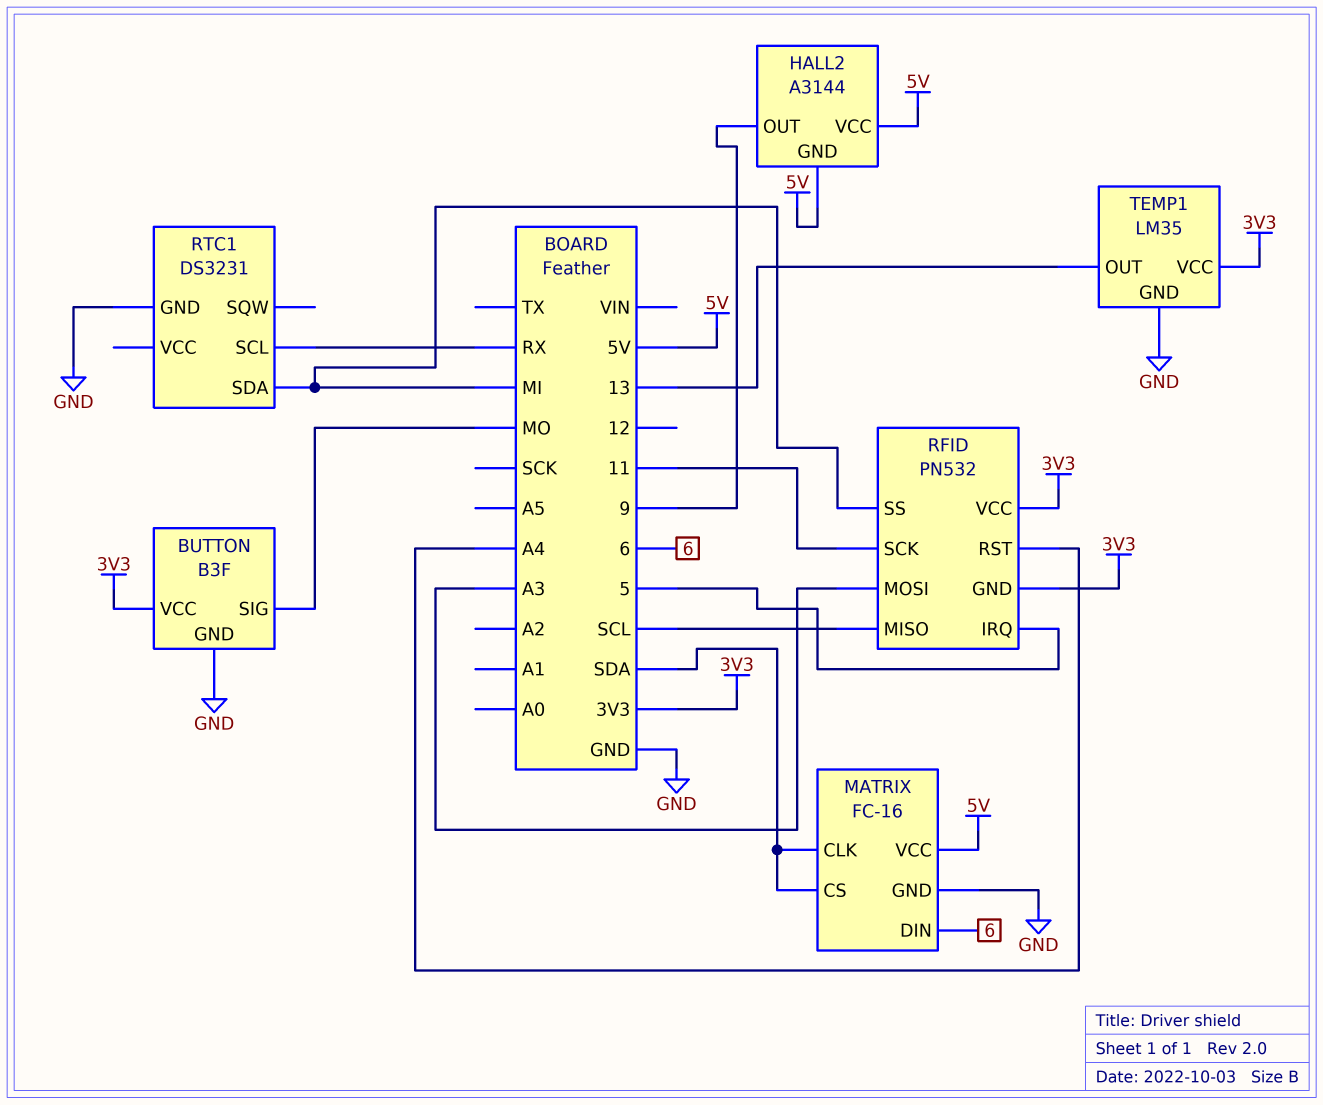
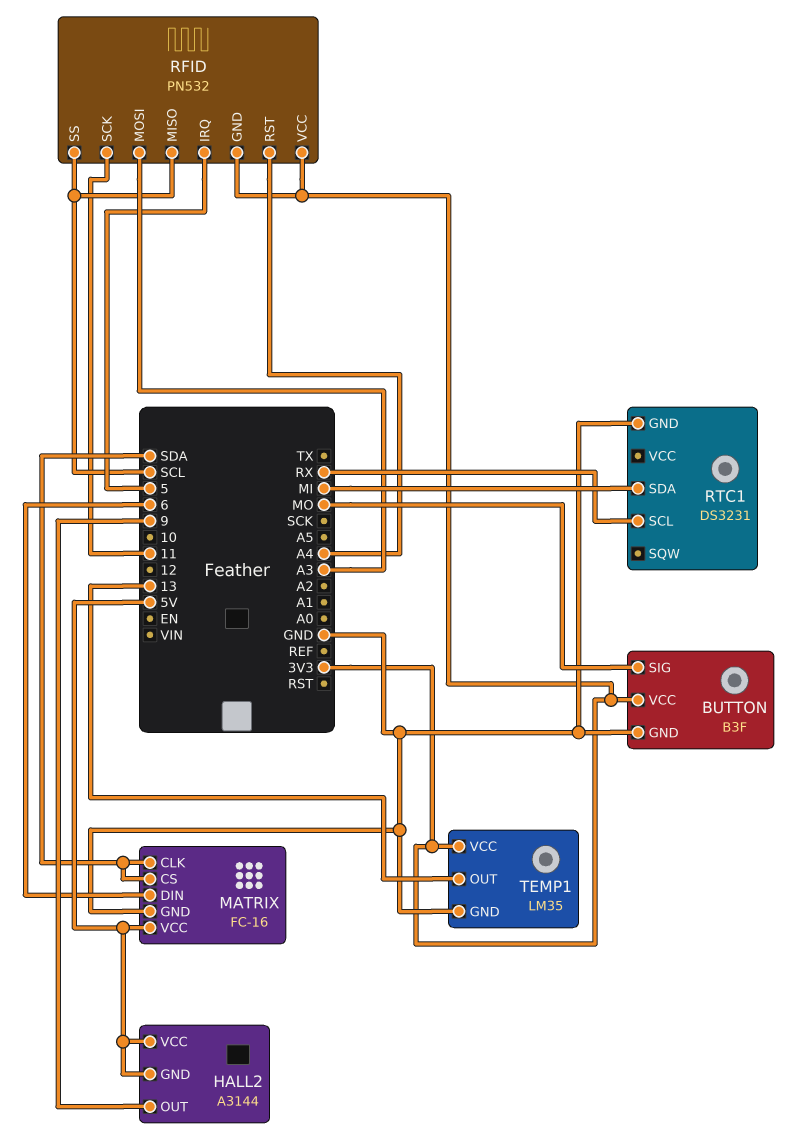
RFID pin SS: MI -> SCL

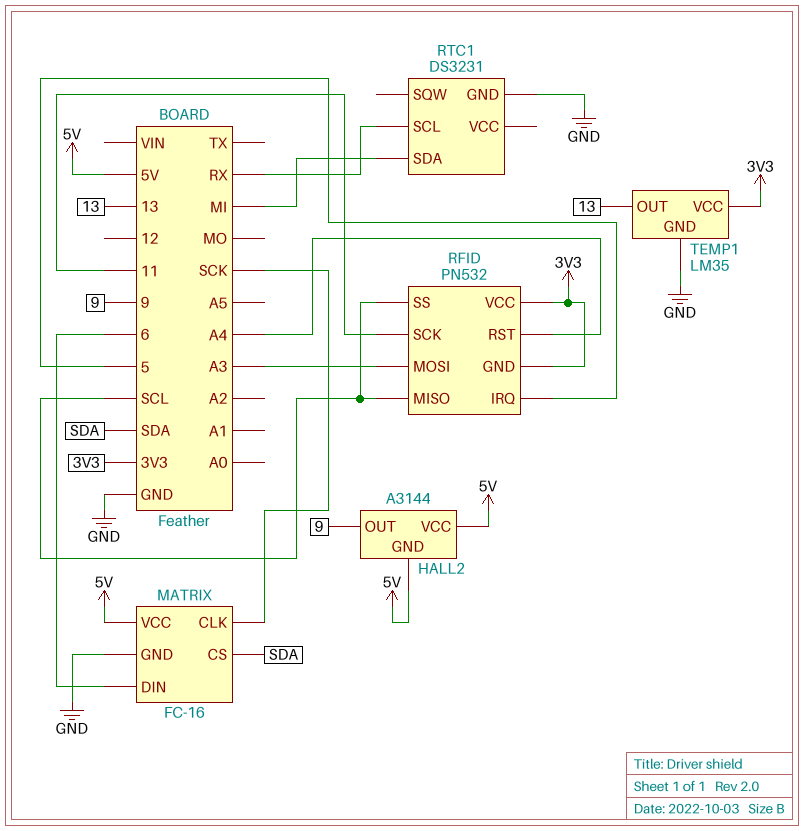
BUTTON: B3F -> none
BUTTON pin GND: GND -> none
BUTTON pin SIG: MO -> none
BUTTON pin VCC: 3V3 -> none
MATRIX pin CLK: SDA -> SCK

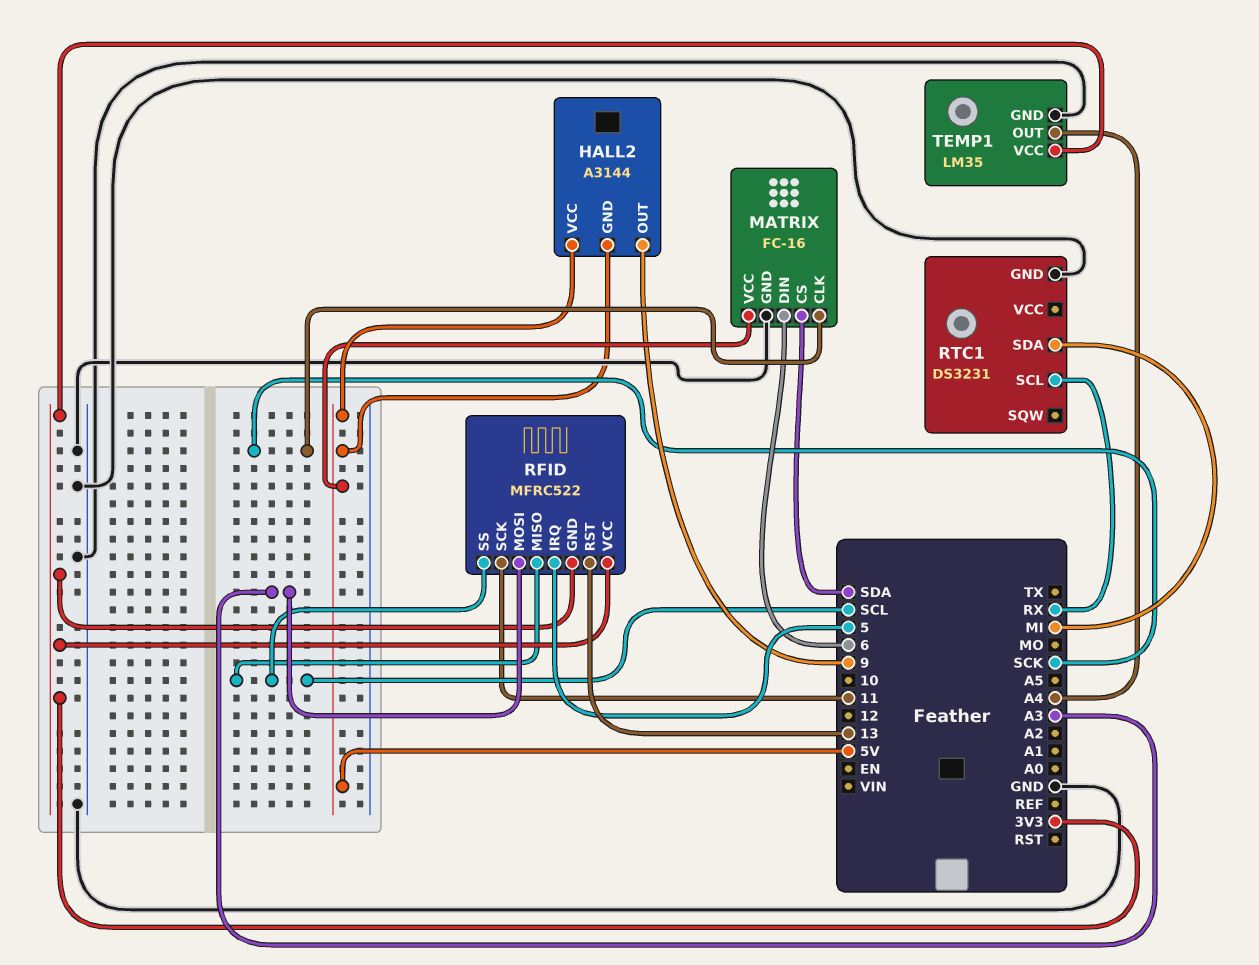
RFID: PN532 -> MFRC522
RFID pin RST: A4 -> 13
TEMP1 pin OUT: 13 -> A4

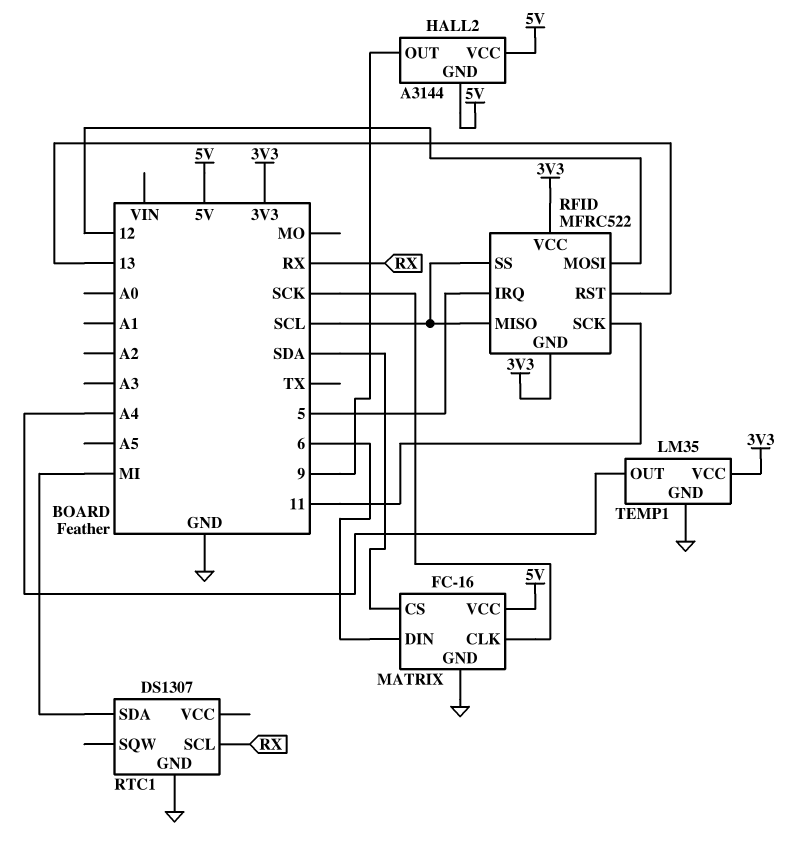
RFID pin MOSI: A3 -> 12
RTC1: DS3231 -> DS1307

